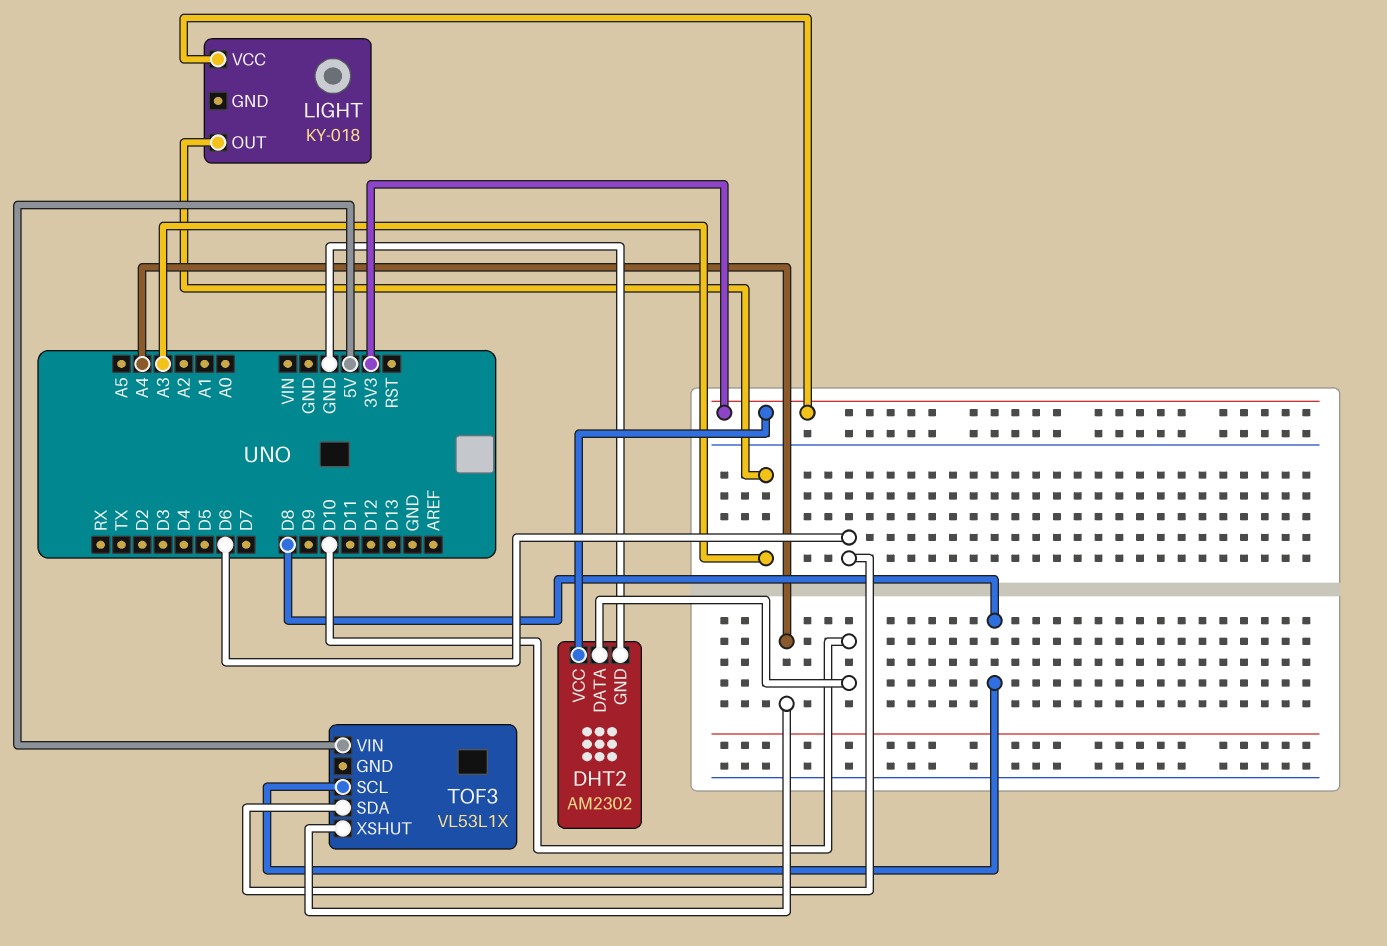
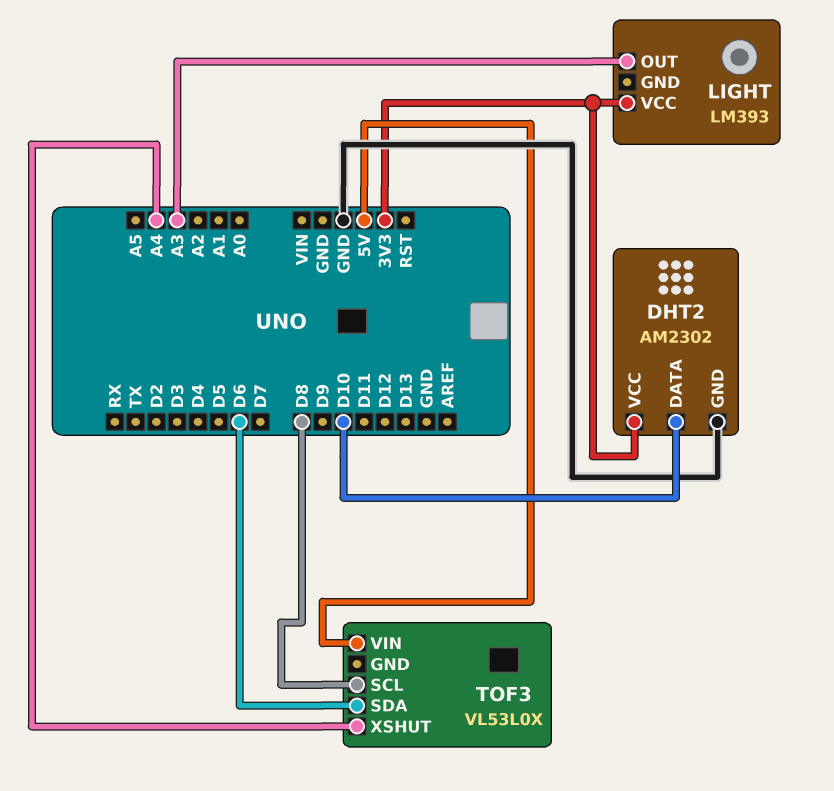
LIGHT: KY-018 -> LM393
TOF3: VL53L1X -> VL53L0X

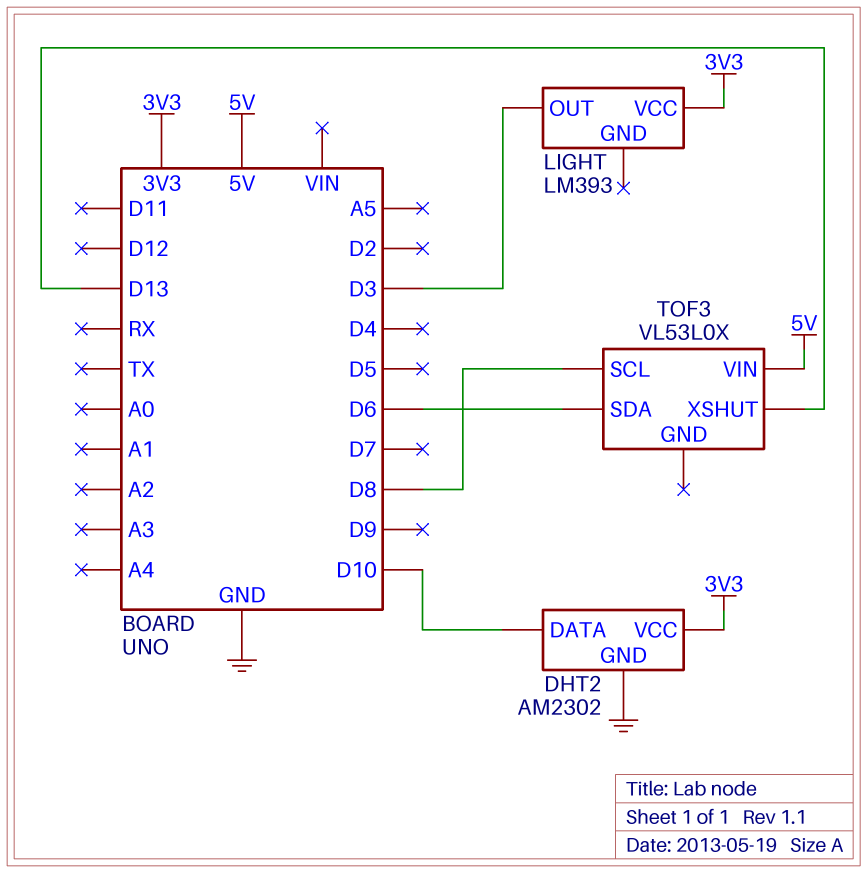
LIGHT pin OUT: A3 -> D3
TOF3 pin XSHUT: A4 -> D13

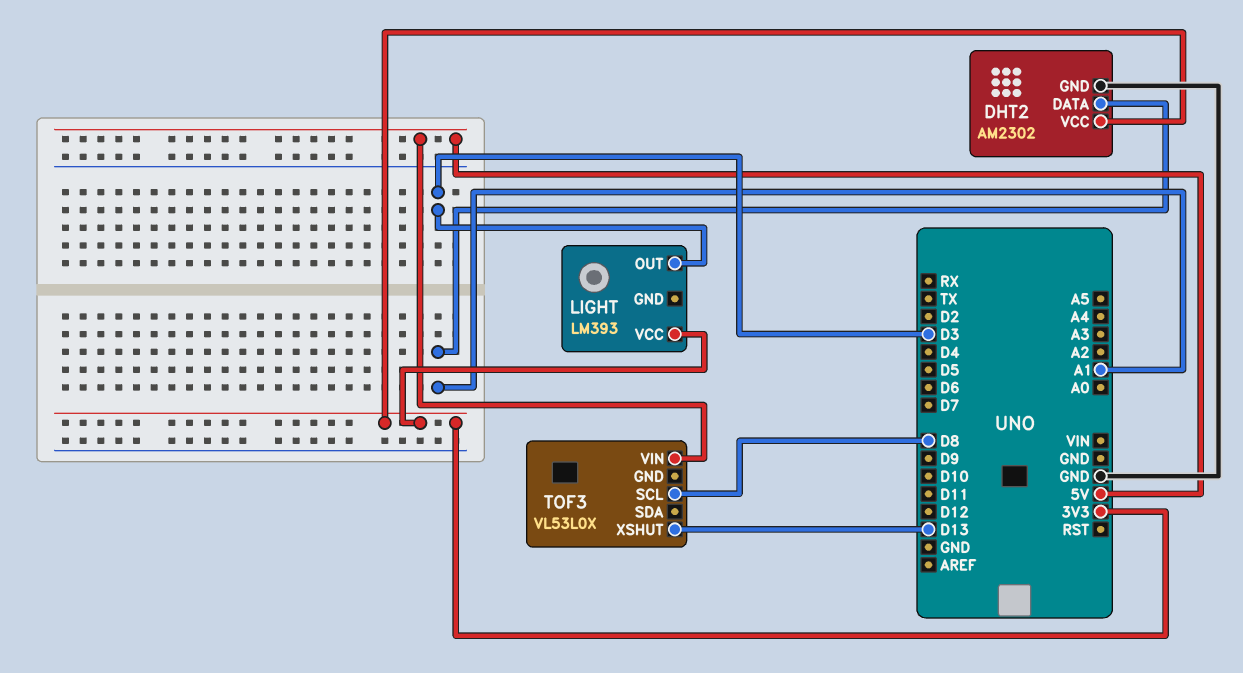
DHT2 pin DATA: D10 -> A1
TOF3 pin SDA: D6 -> none

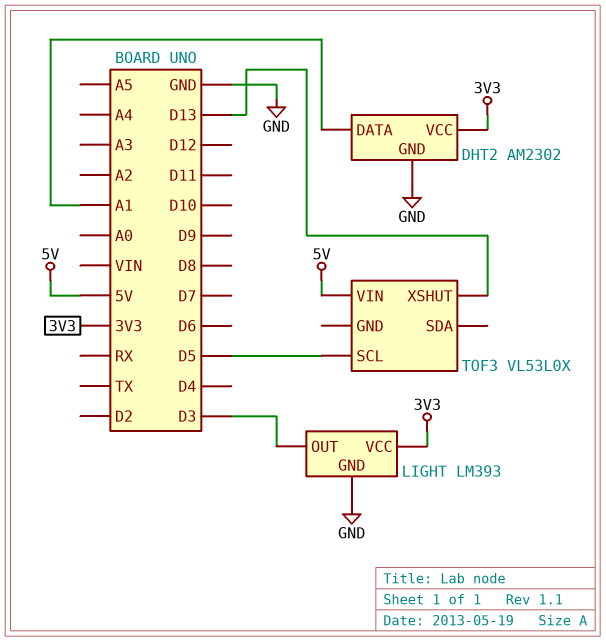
LIGHT pin GND: none -> GND
TOF3 pin SCL: D8 -> D5

